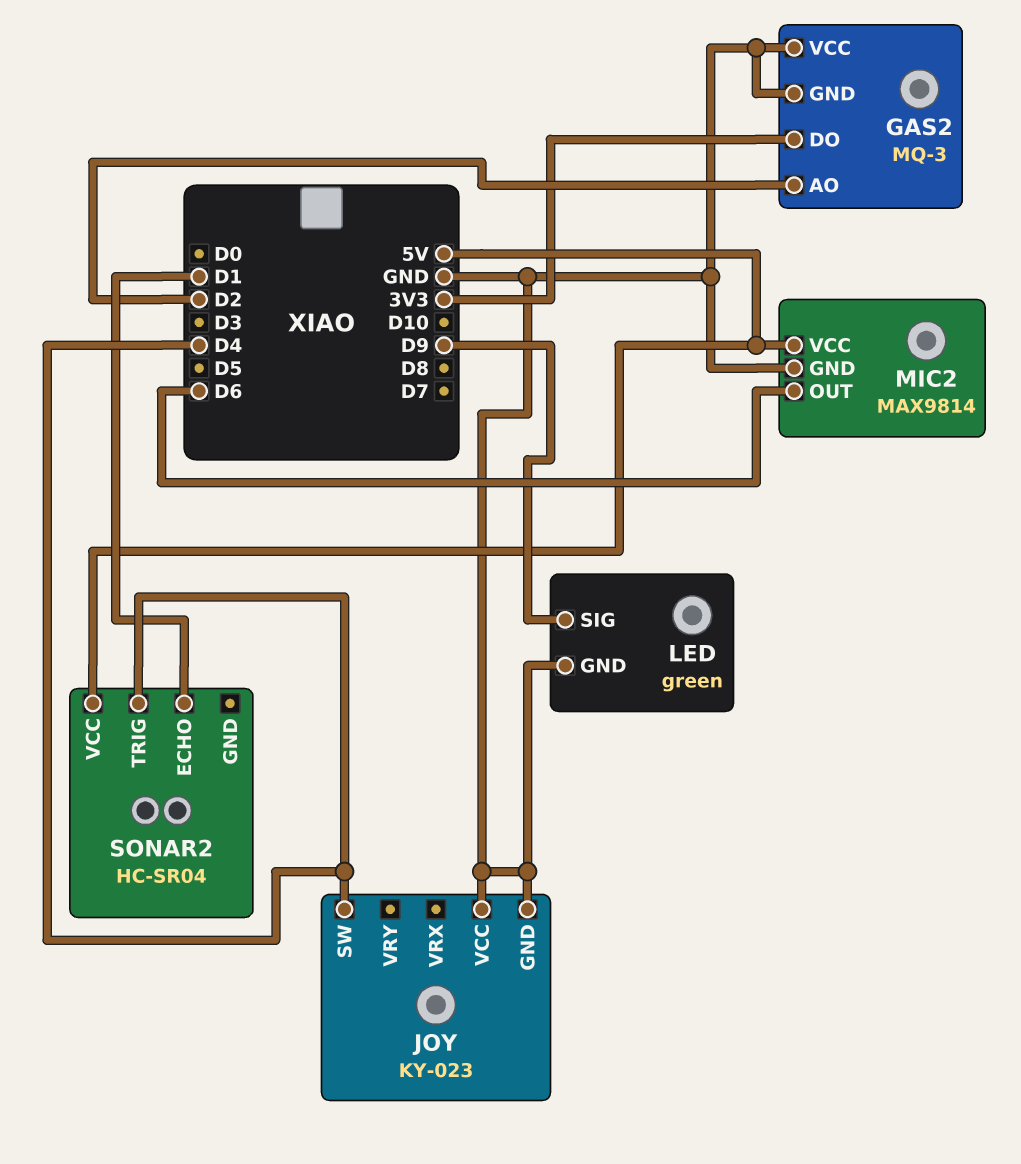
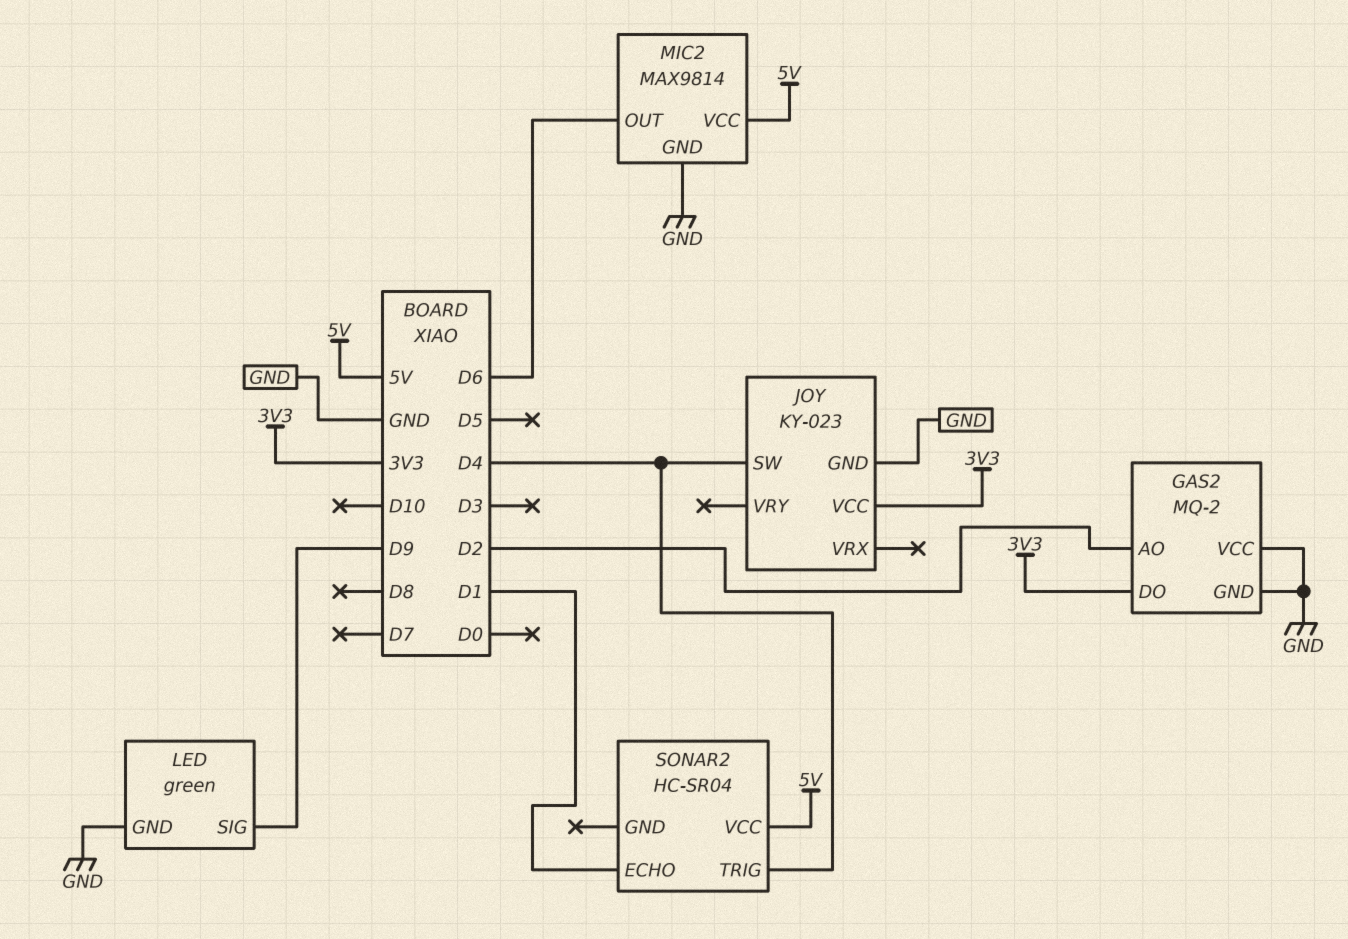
GAS2: MQ-3 -> MQ-2
JOY pin VCC: GND -> 3V3

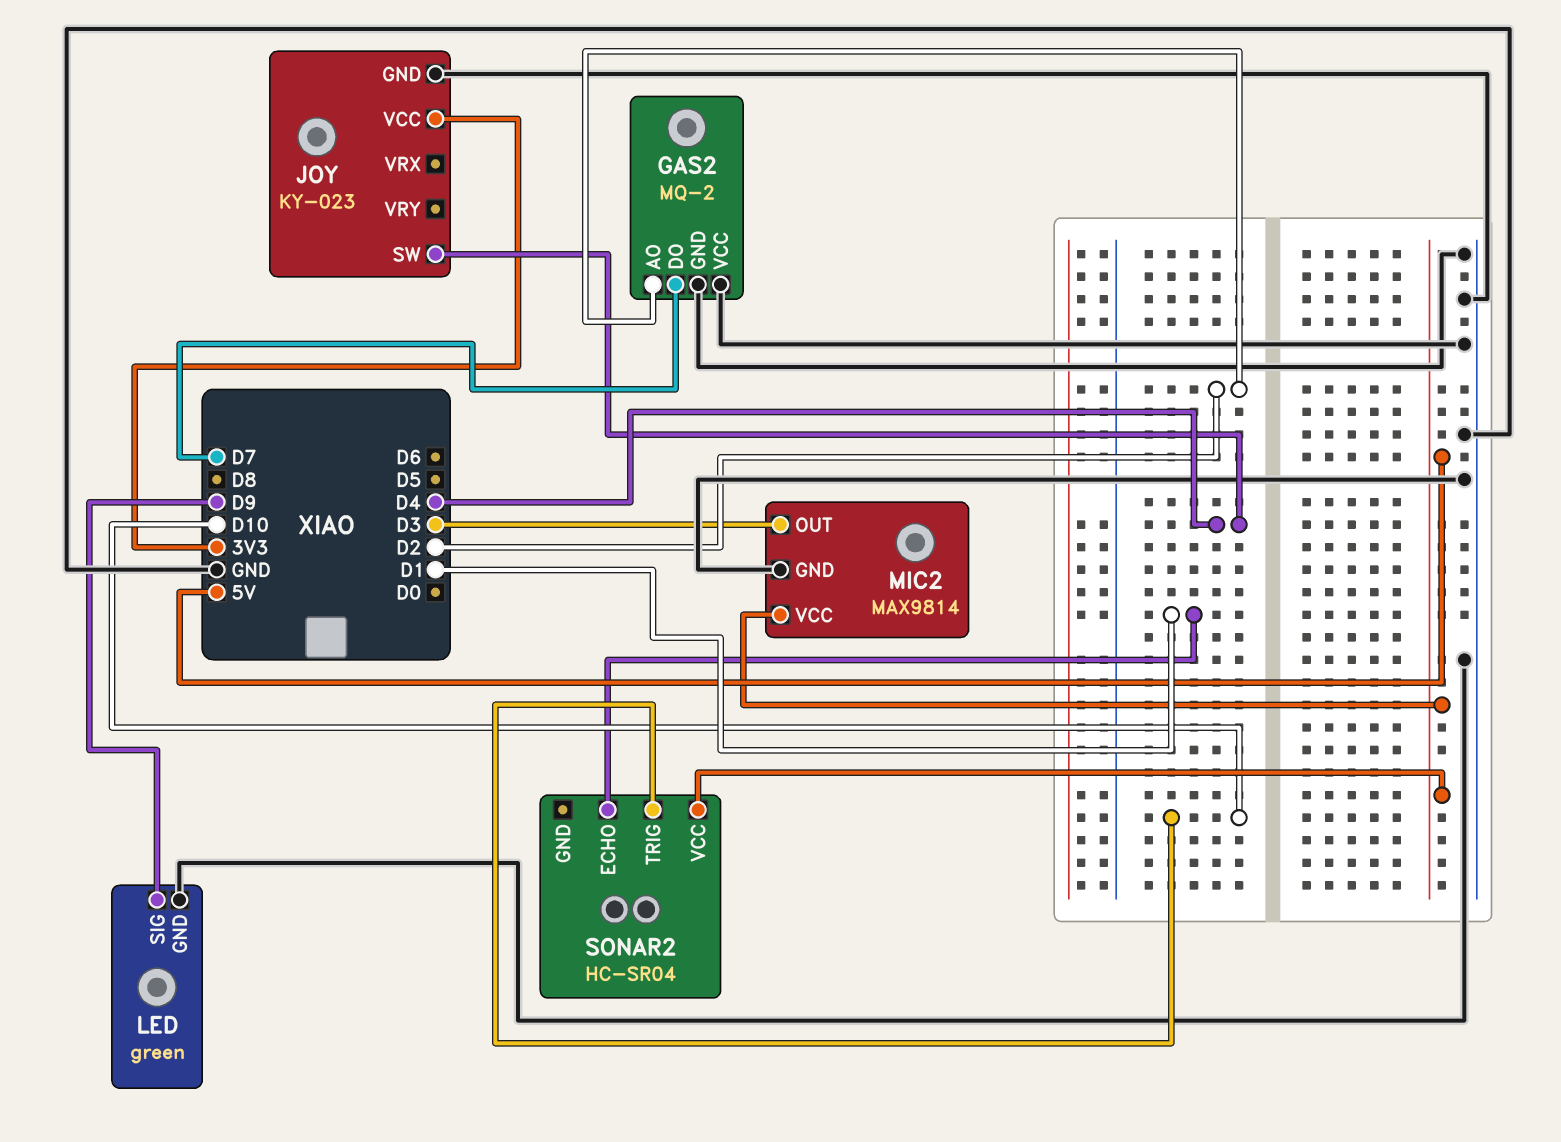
GAS2 pin DO: 3V3 -> D7
MIC2 pin OUT: D6 -> D3
SONAR2 pin TRIG: D4 -> D10

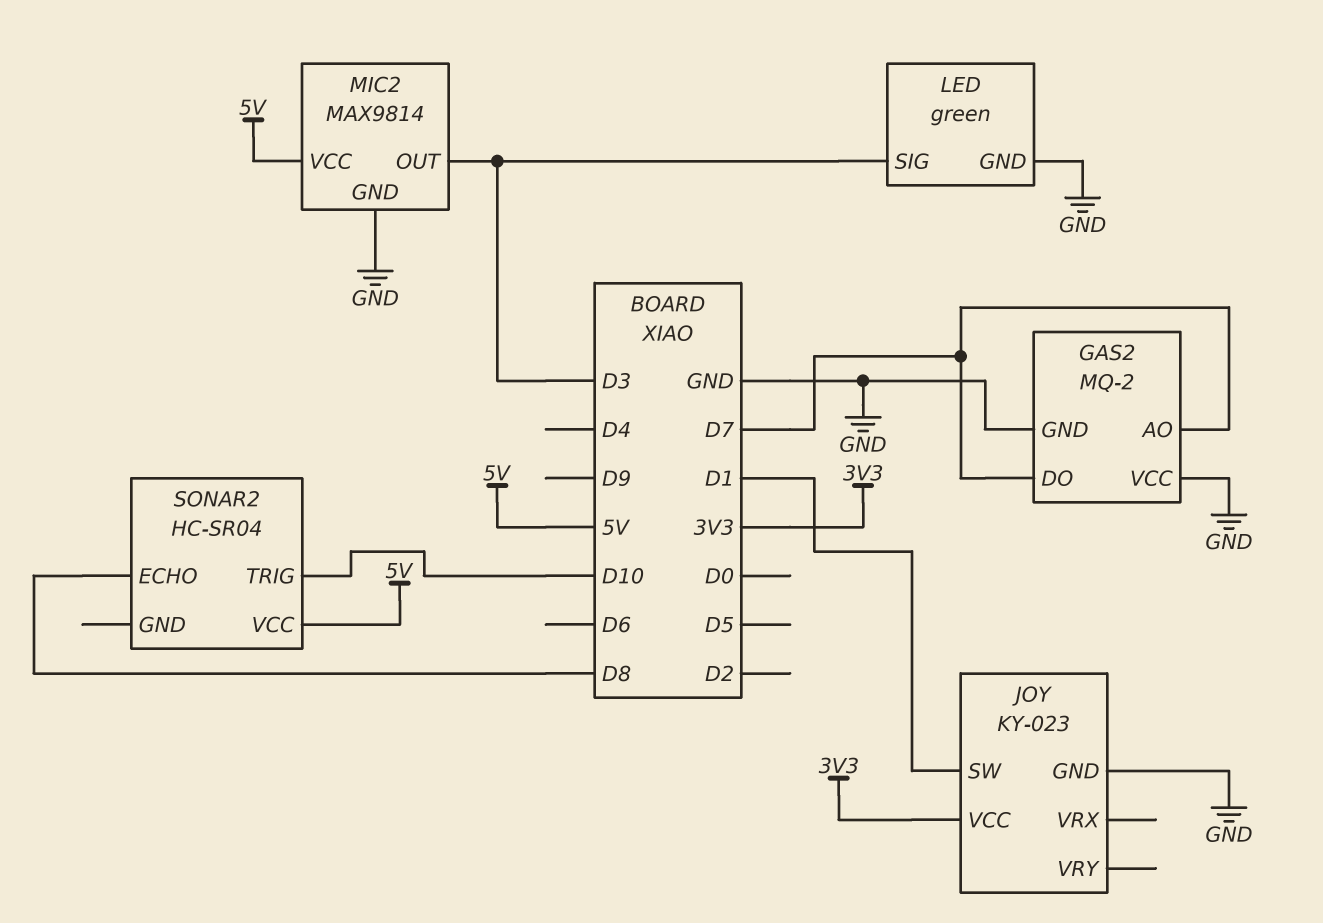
GAS2 pin AO: D2 -> D7
JOY pin SW: D4 -> D1
LED pin SIG: D9 -> D3
SONAR2 pin ECHO: D1 -> D8

